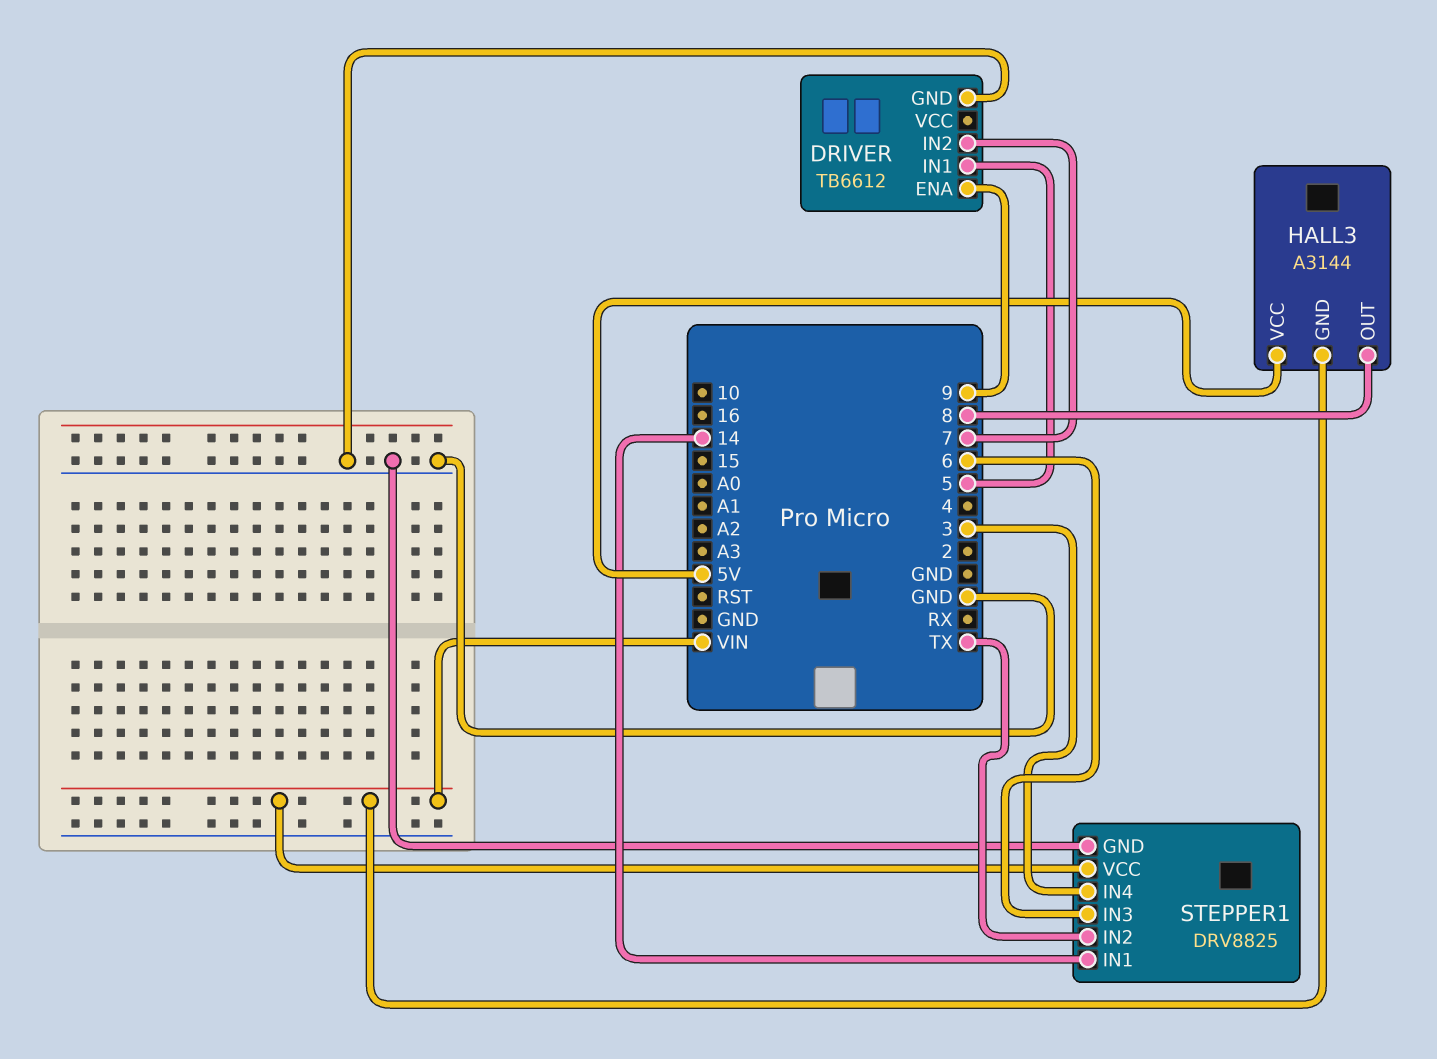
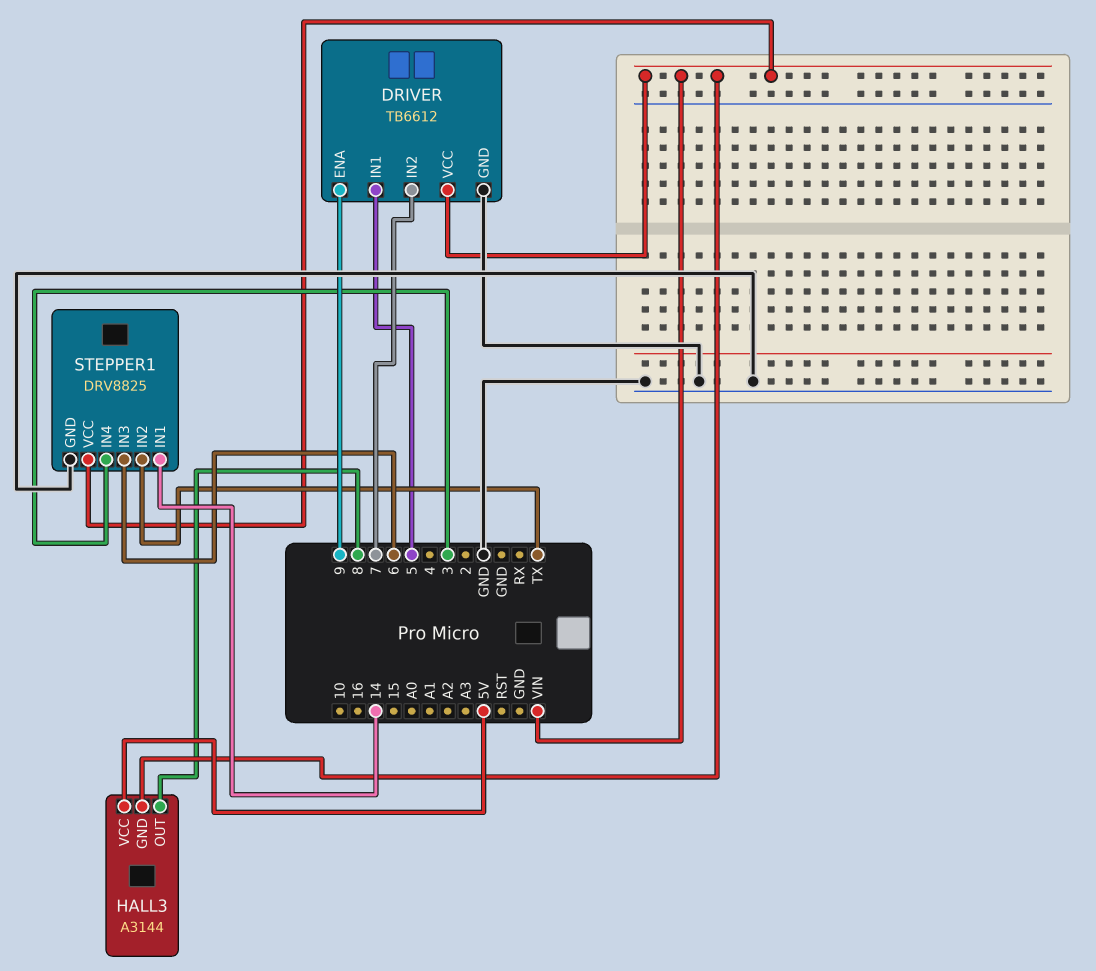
DRIVER pin VCC: none -> VIN

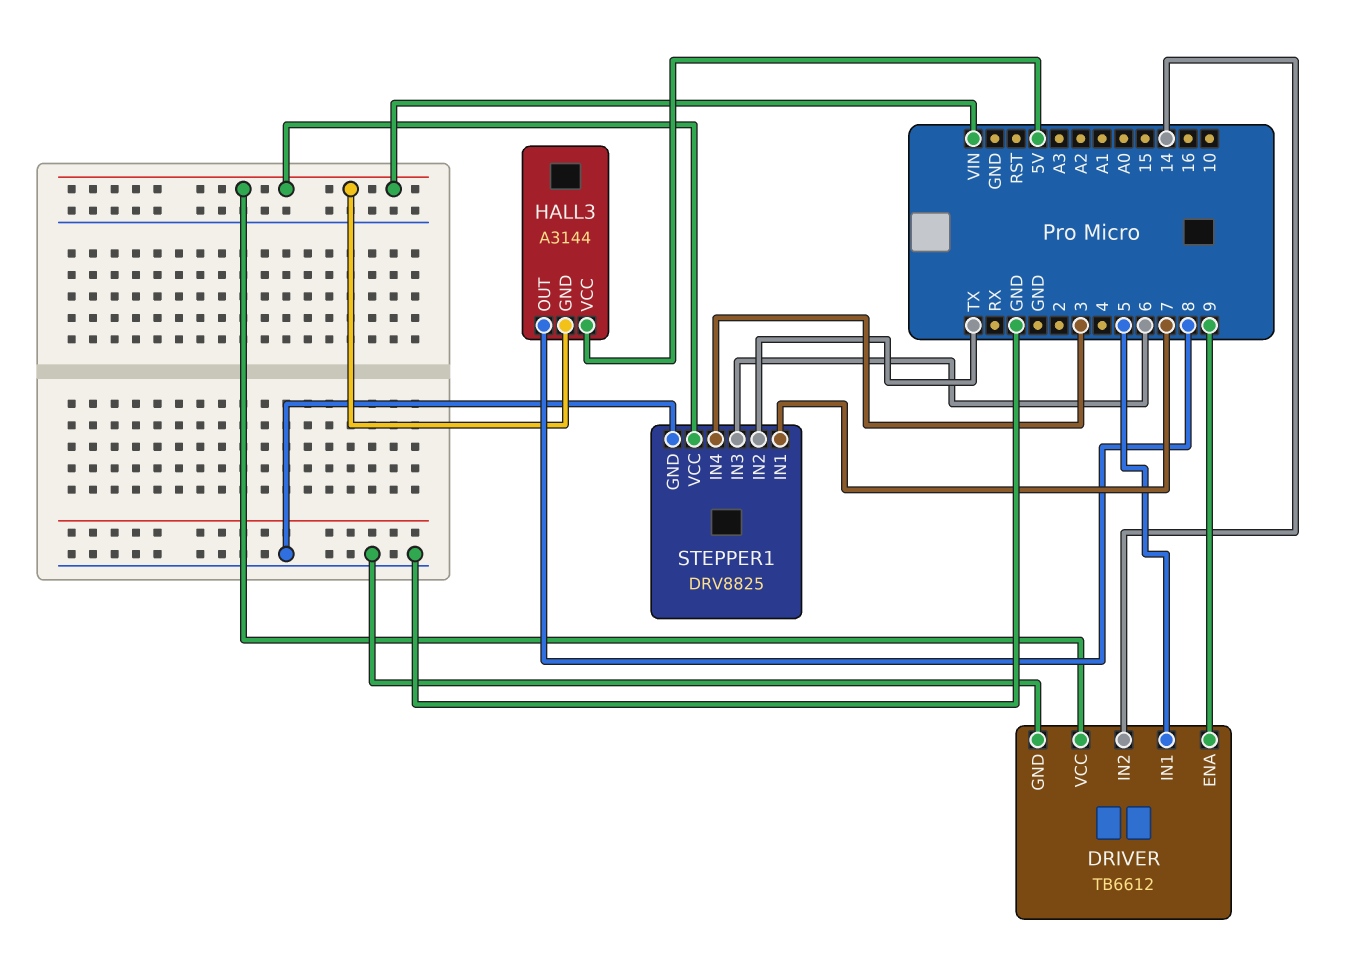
DRIVER pin IN2: 7 -> 14
STEPPER1 pin IN1: 14 -> 7

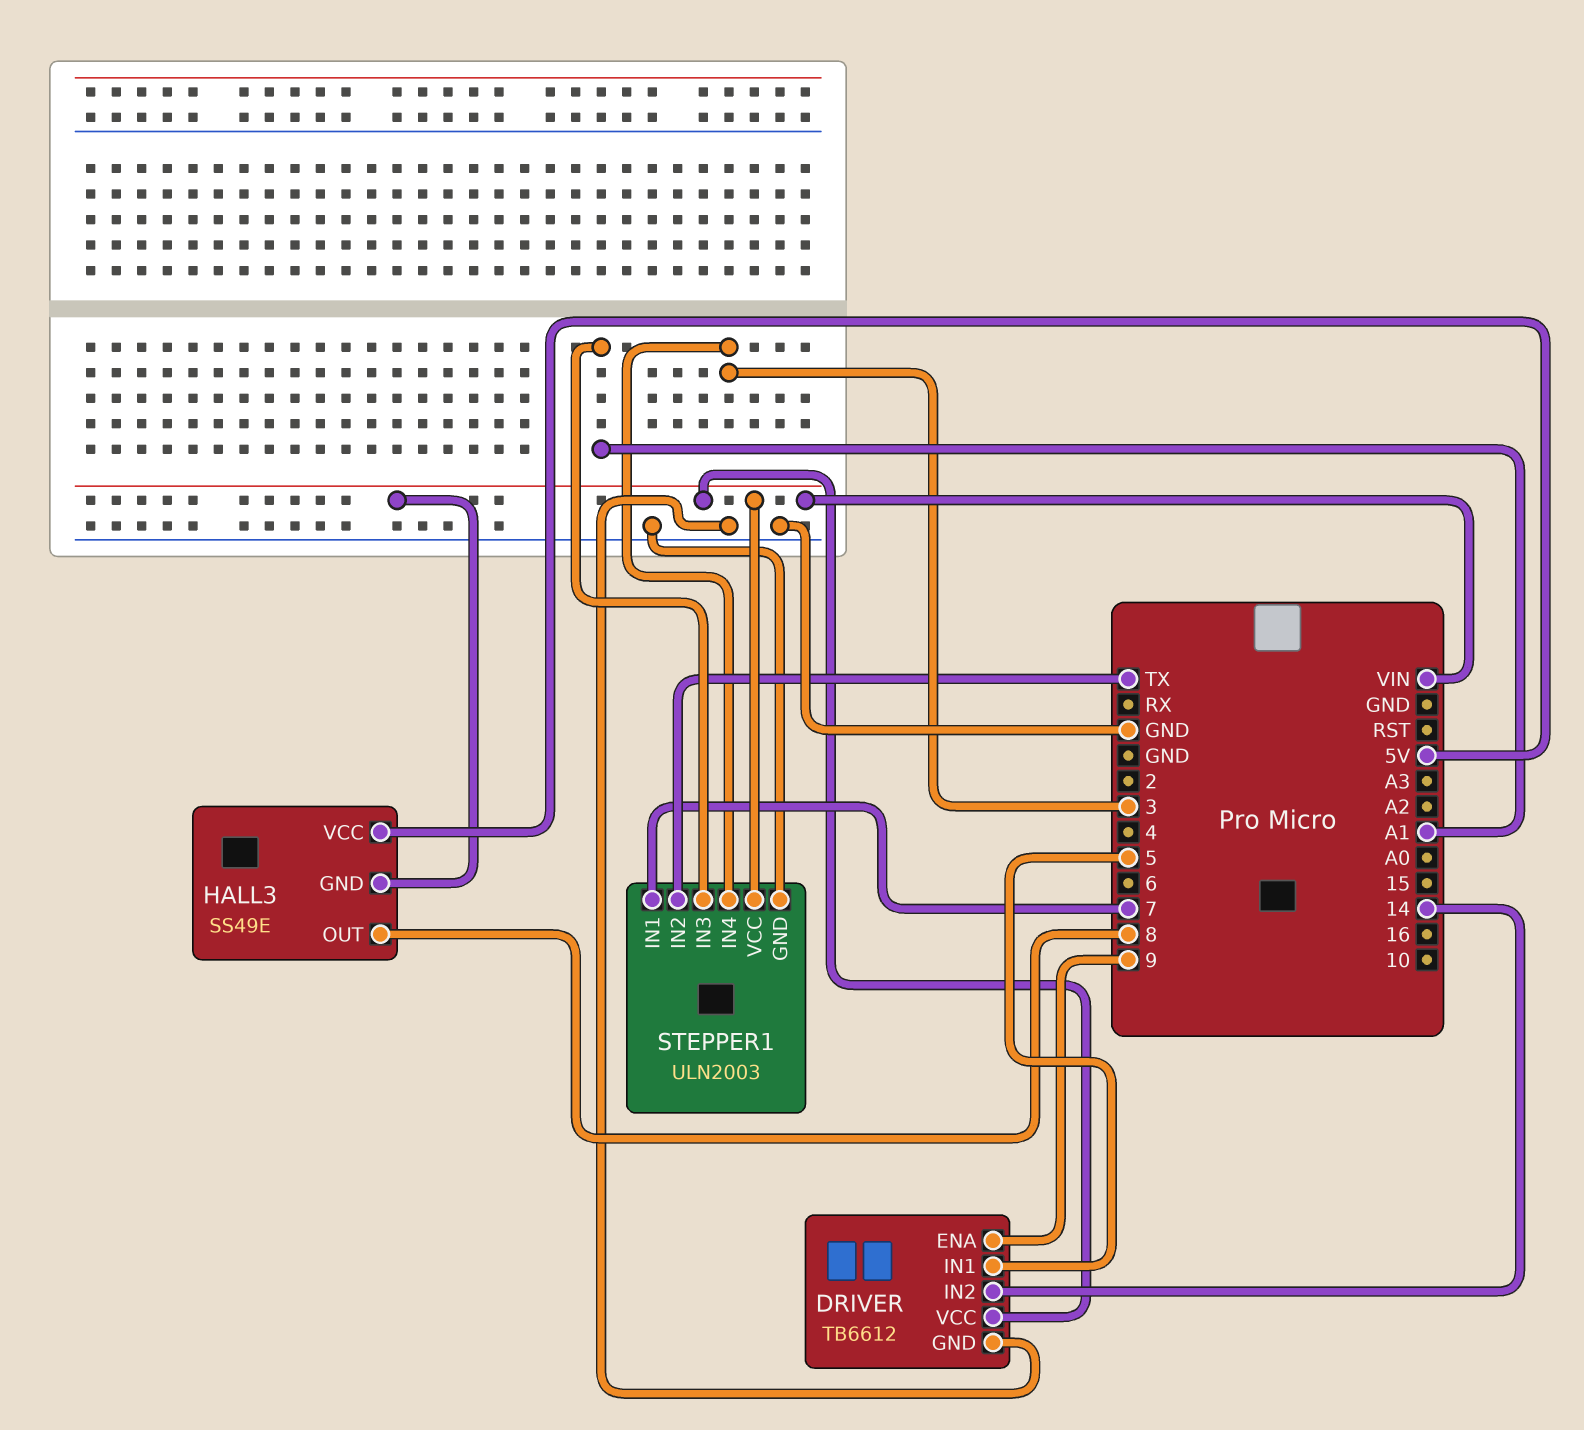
HALL3: A3144 -> SS49E
STEPPER1: DRV8825 -> ULN2003
STEPPER1 pin IN3: 6 -> A1

